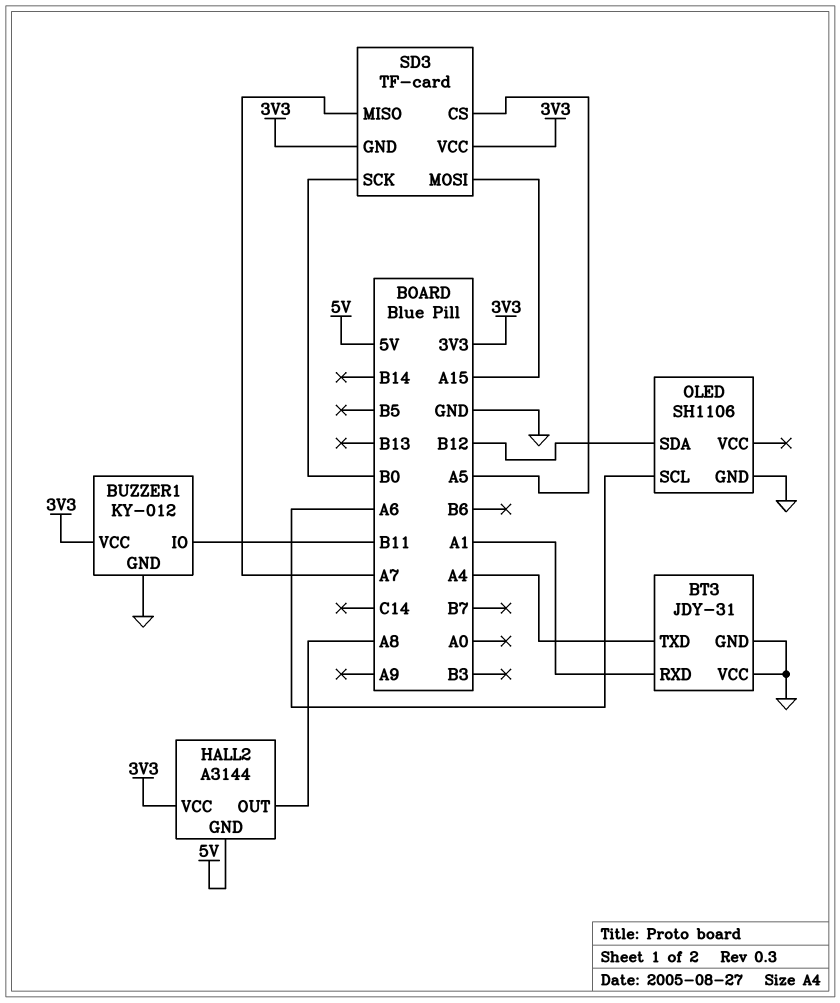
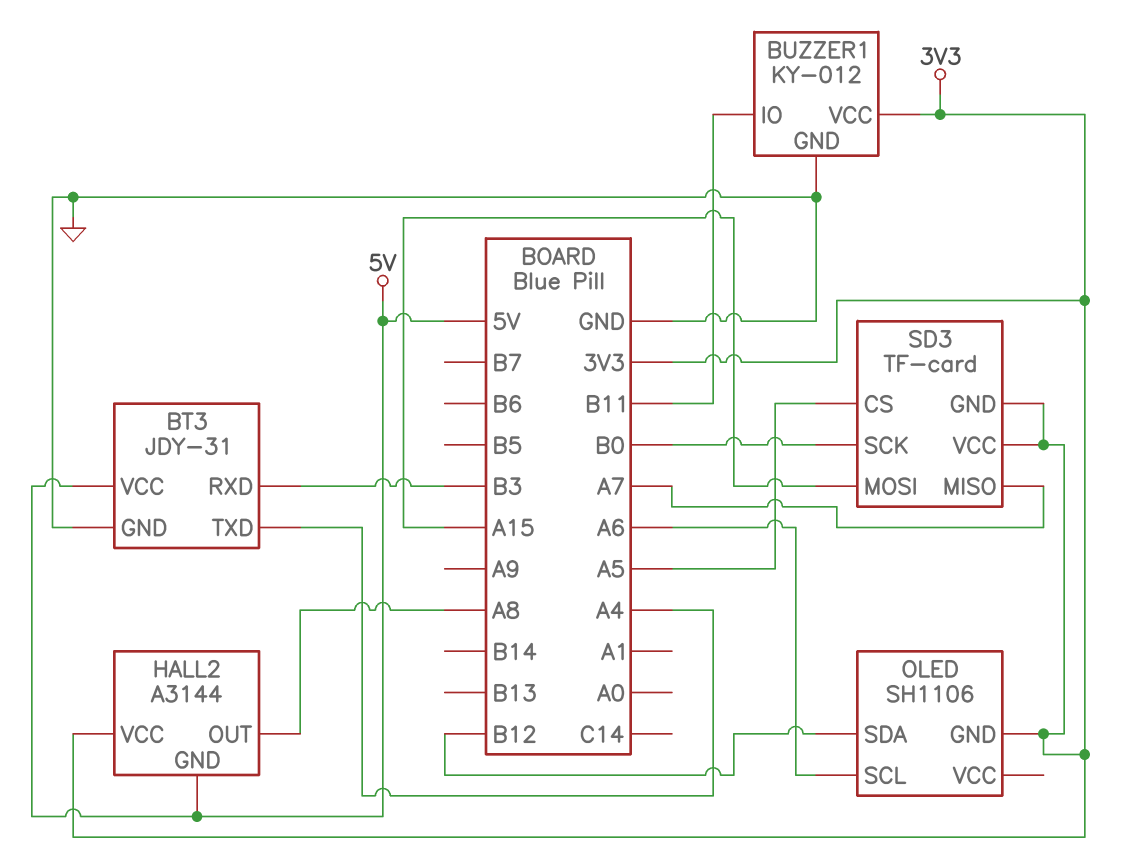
BT3 pin RXD: A1 -> B3
BT3 pin VCC: GND -> 5V
OLED pin GND: GND -> 3V3

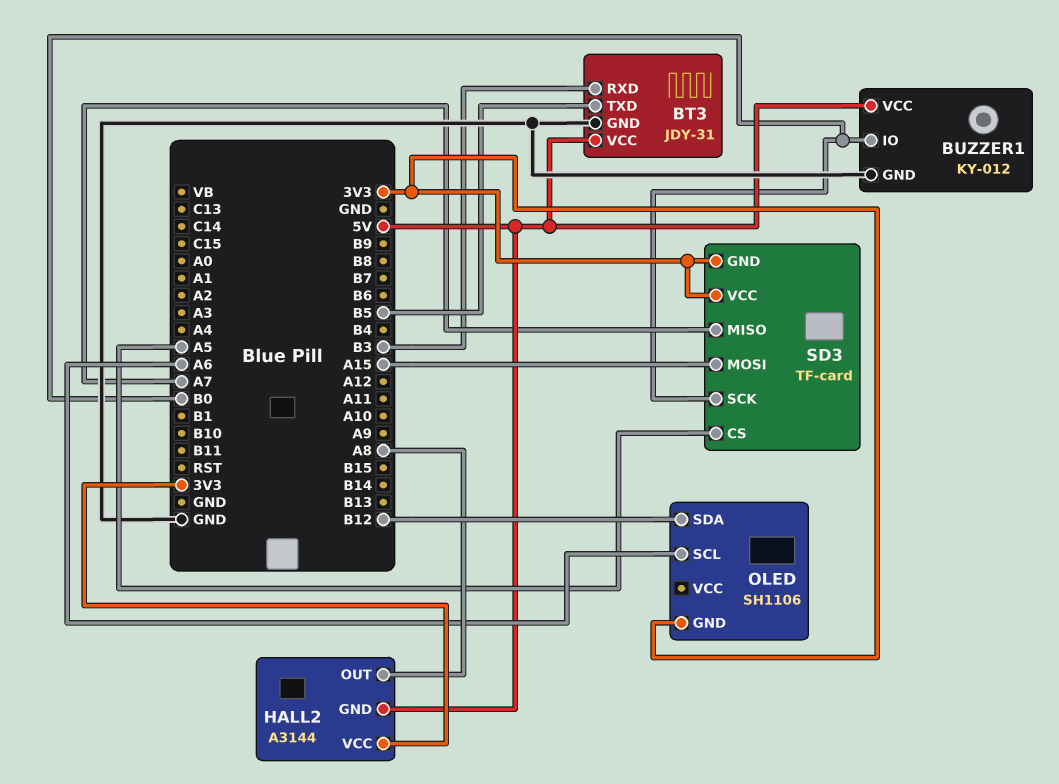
BT3 pin TXD: A4 -> B5
BUZZER1 pin IO: B11 -> B0
BUZZER1 pin VCC: 3V3 -> 5V

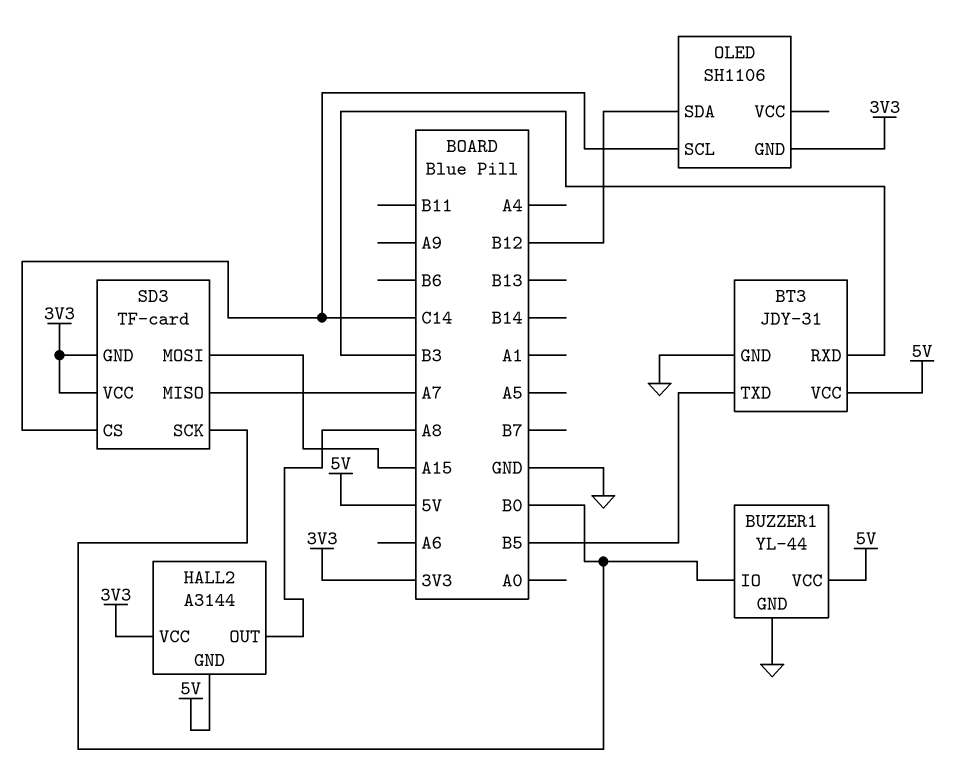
BUZZER1: KY-012 -> YL-44
OLED pin SCL: A6 -> C14
SD3 pin CS: A5 -> C14

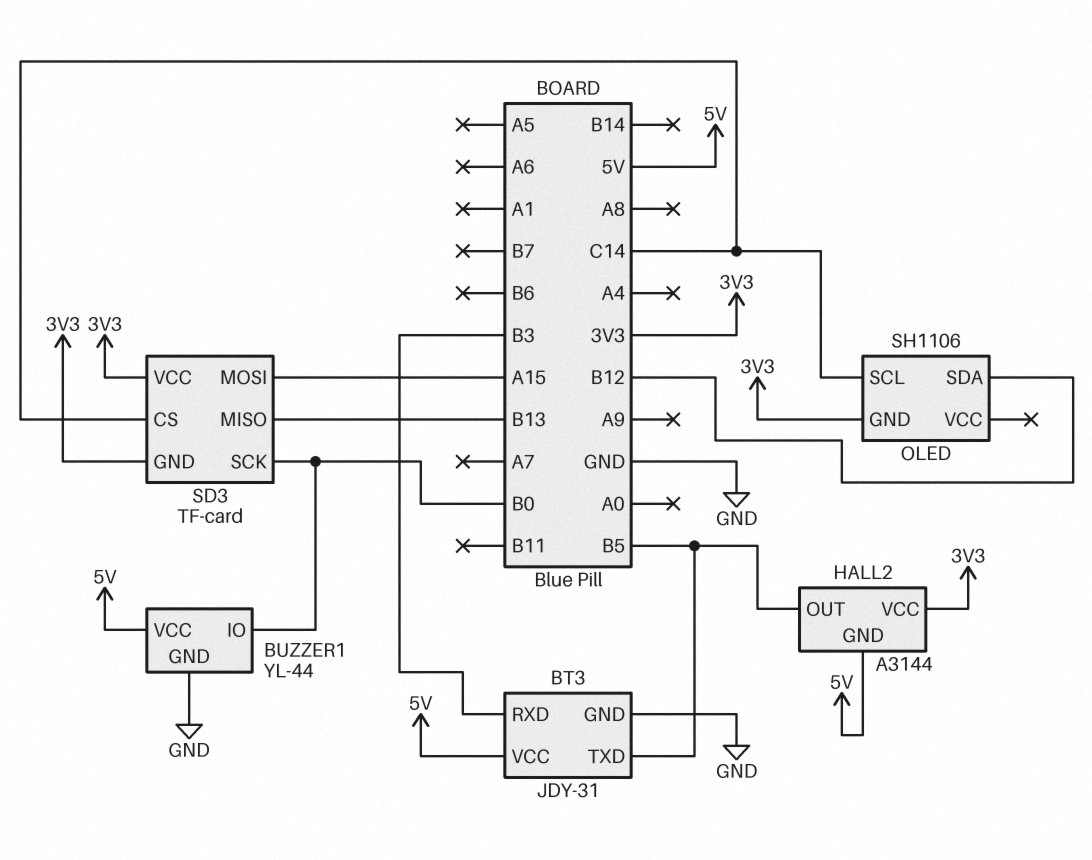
HALL2 pin OUT: A8 -> B5
SD3 pin MISO: A7 -> B13

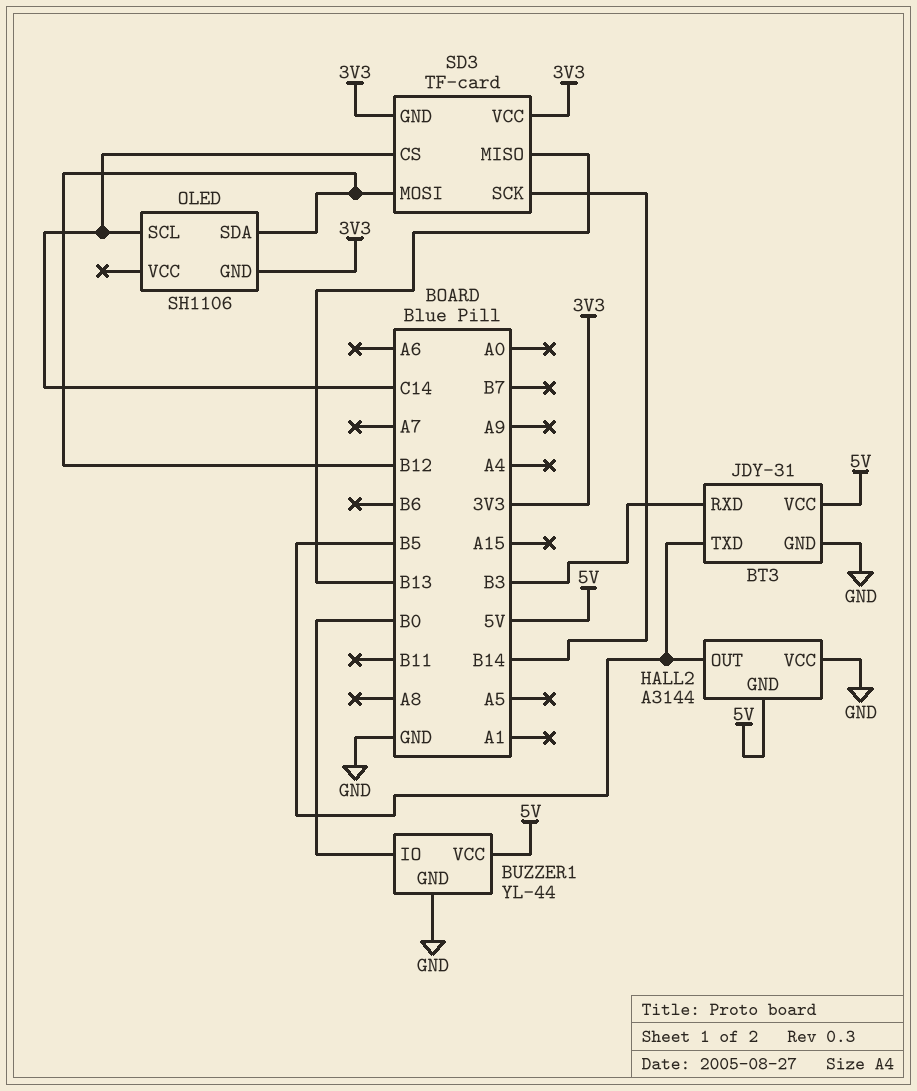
HALL2 pin VCC: 3V3 -> GND
SD3 pin MOSI: A15 -> B12
SD3 pin SCK: B0 -> B14

